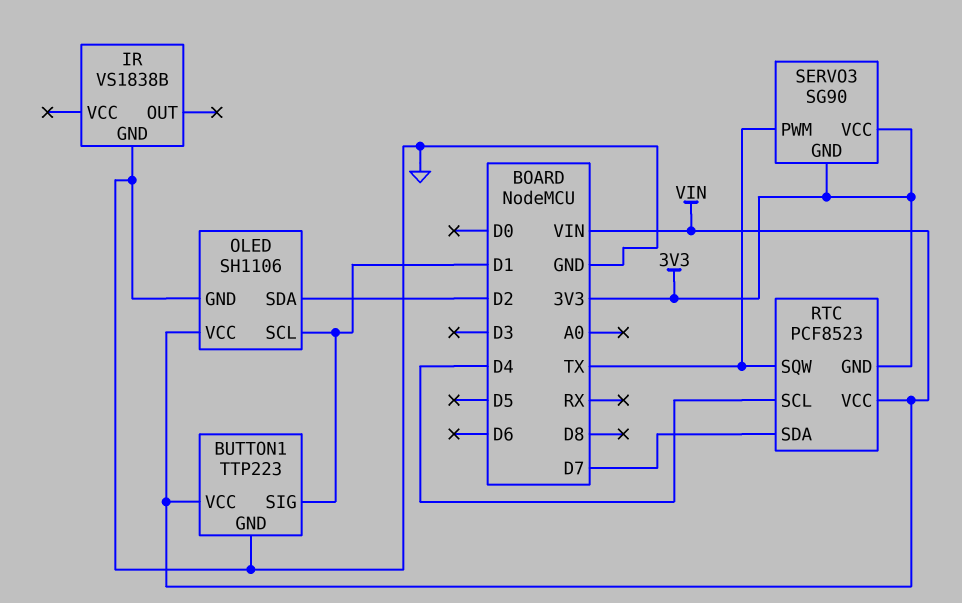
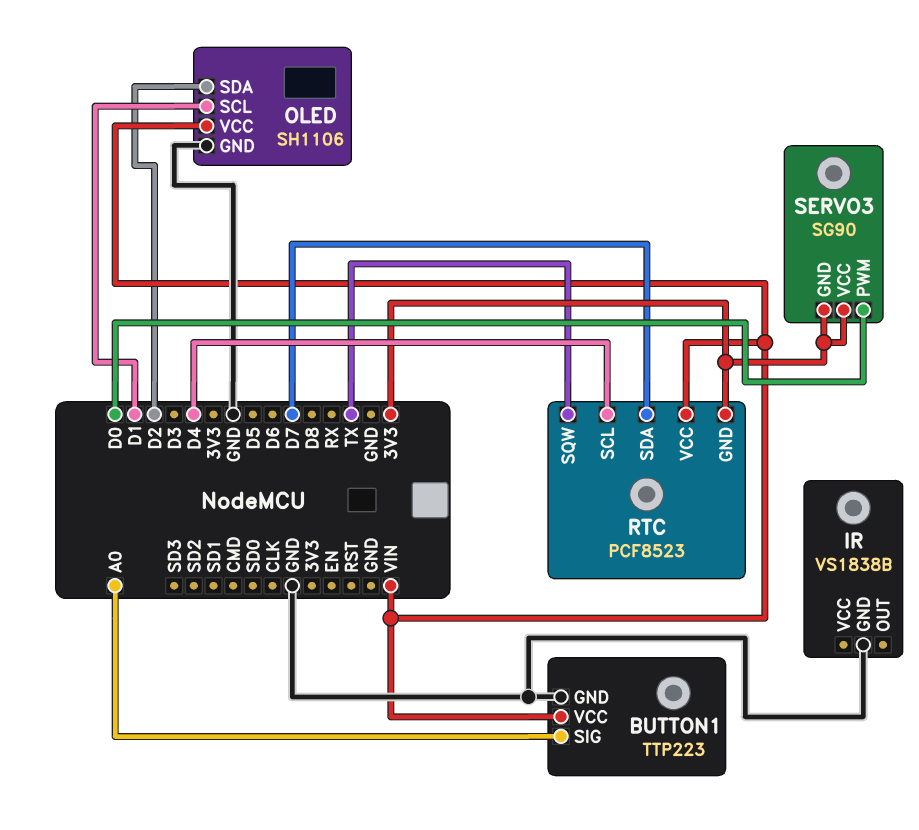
BUTTON1 pin SIG: D1 -> A0
SERVO3 pin PWM: TX -> D0

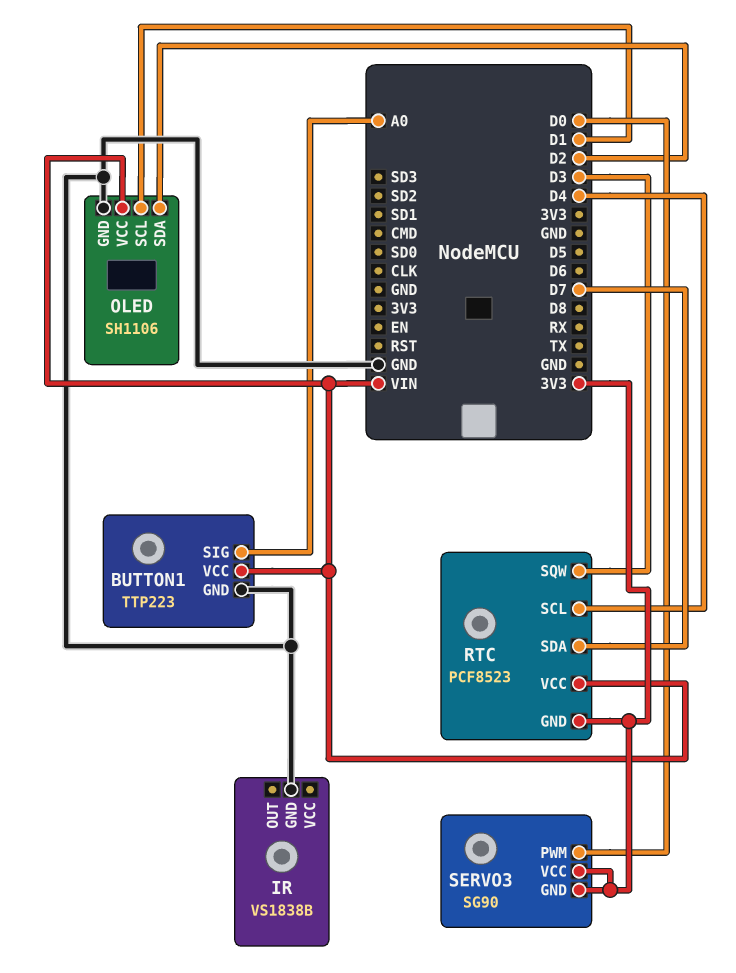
RTC pin SQW: TX -> D3

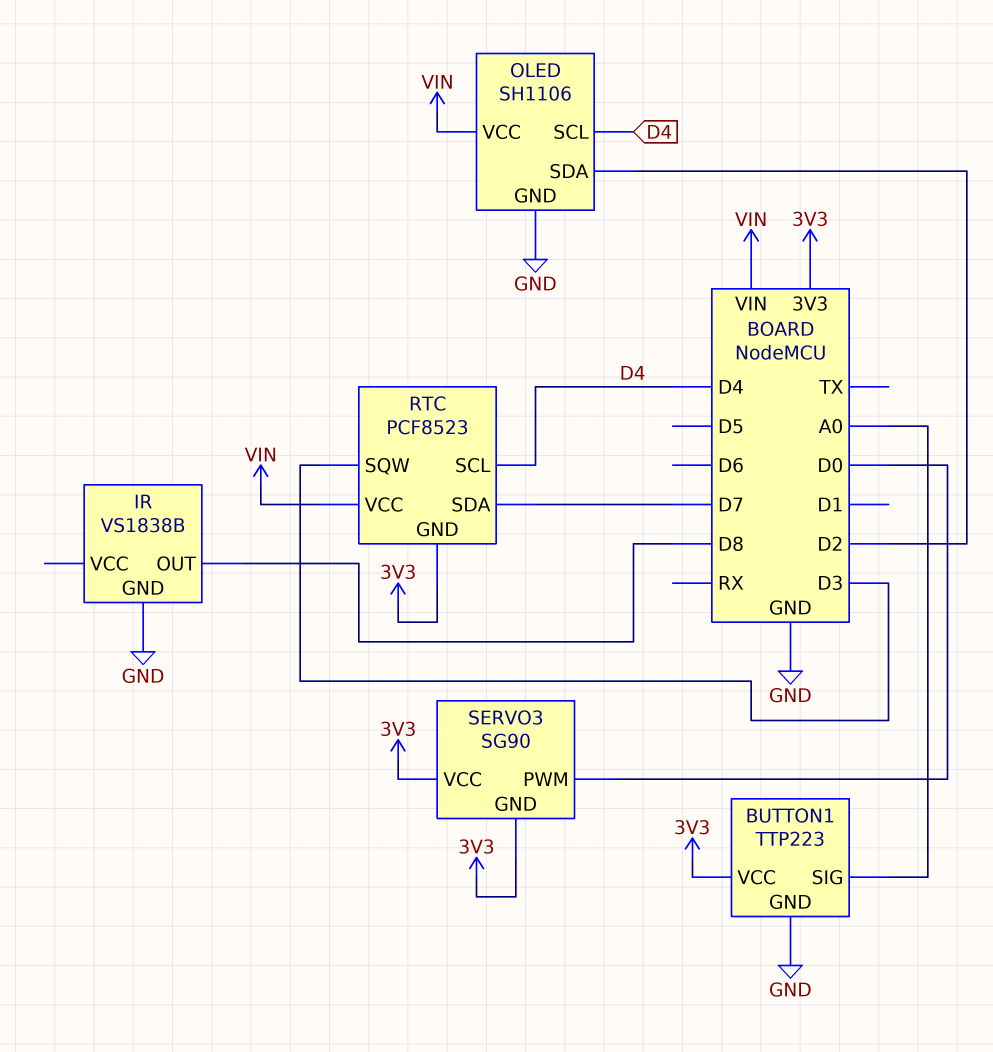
BUTTON1 pin VCC: VIN -> 3V3
IR pin OUT: none -> D8
OLED pin SCL: D1 -> D4

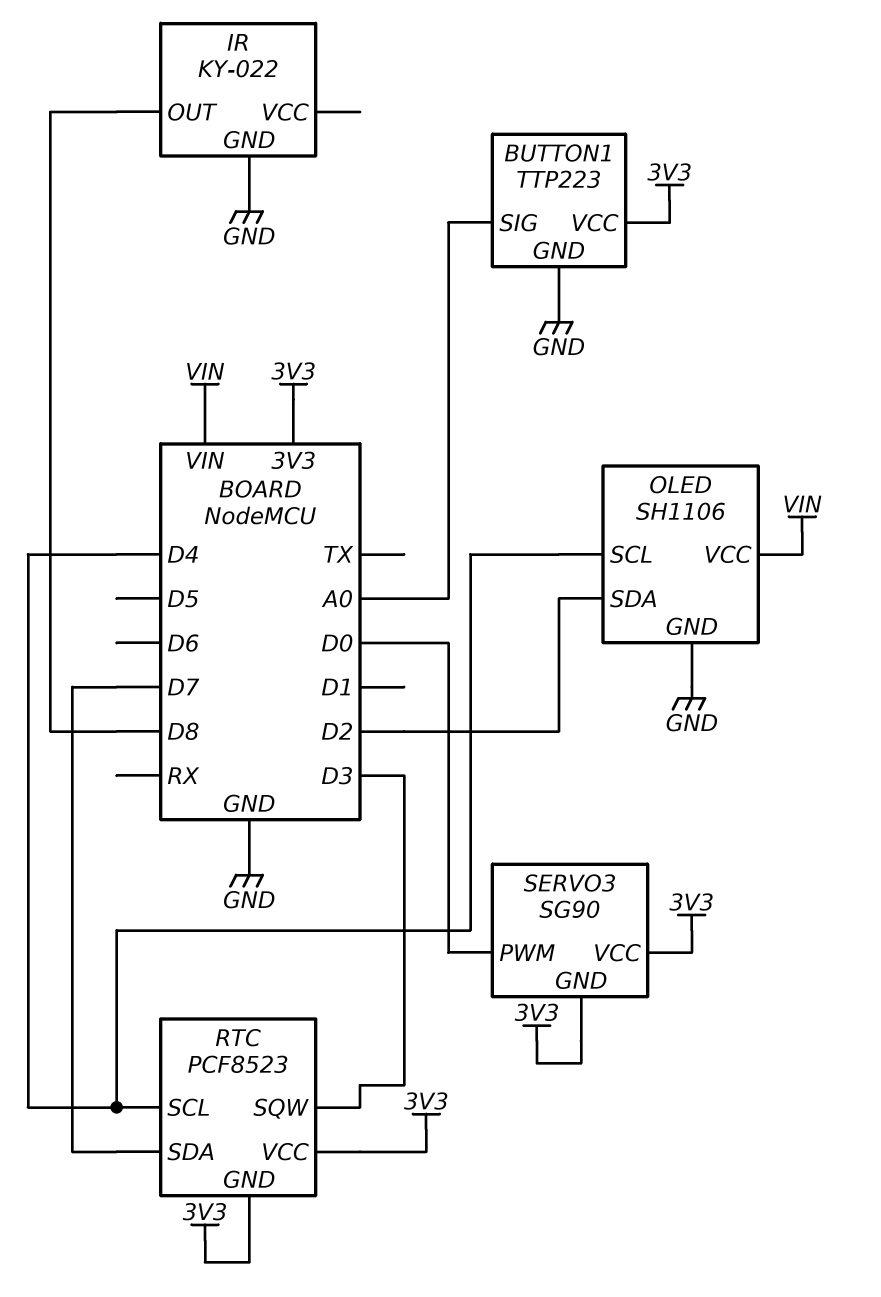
IR: VS1838B -> KY-022
RTC pin VCC: VIN -> 3V3

